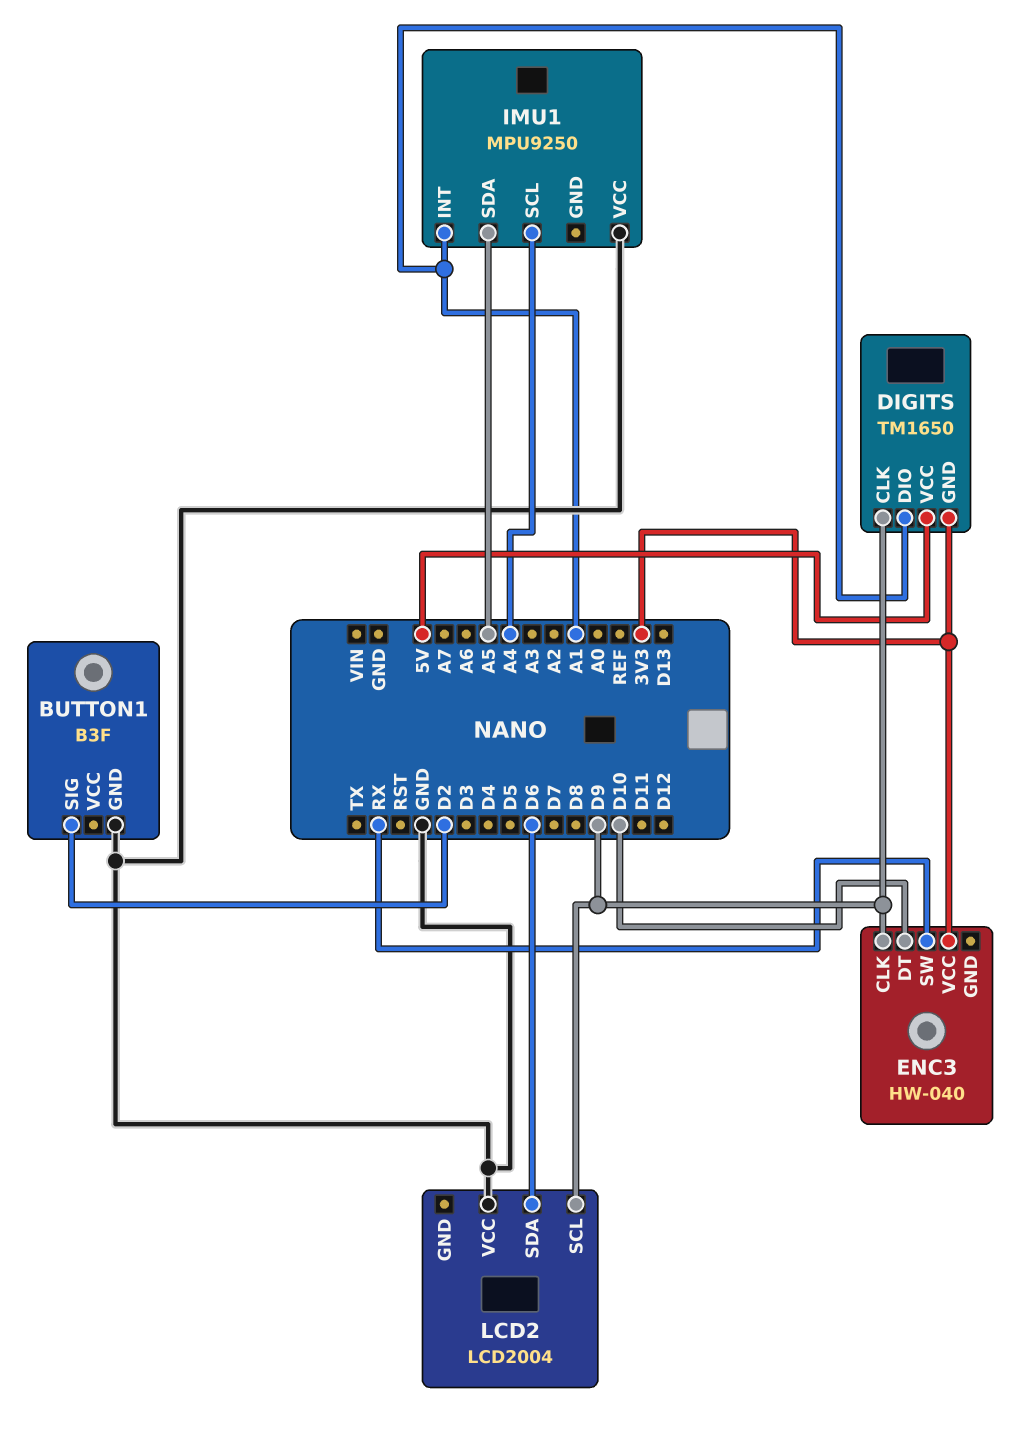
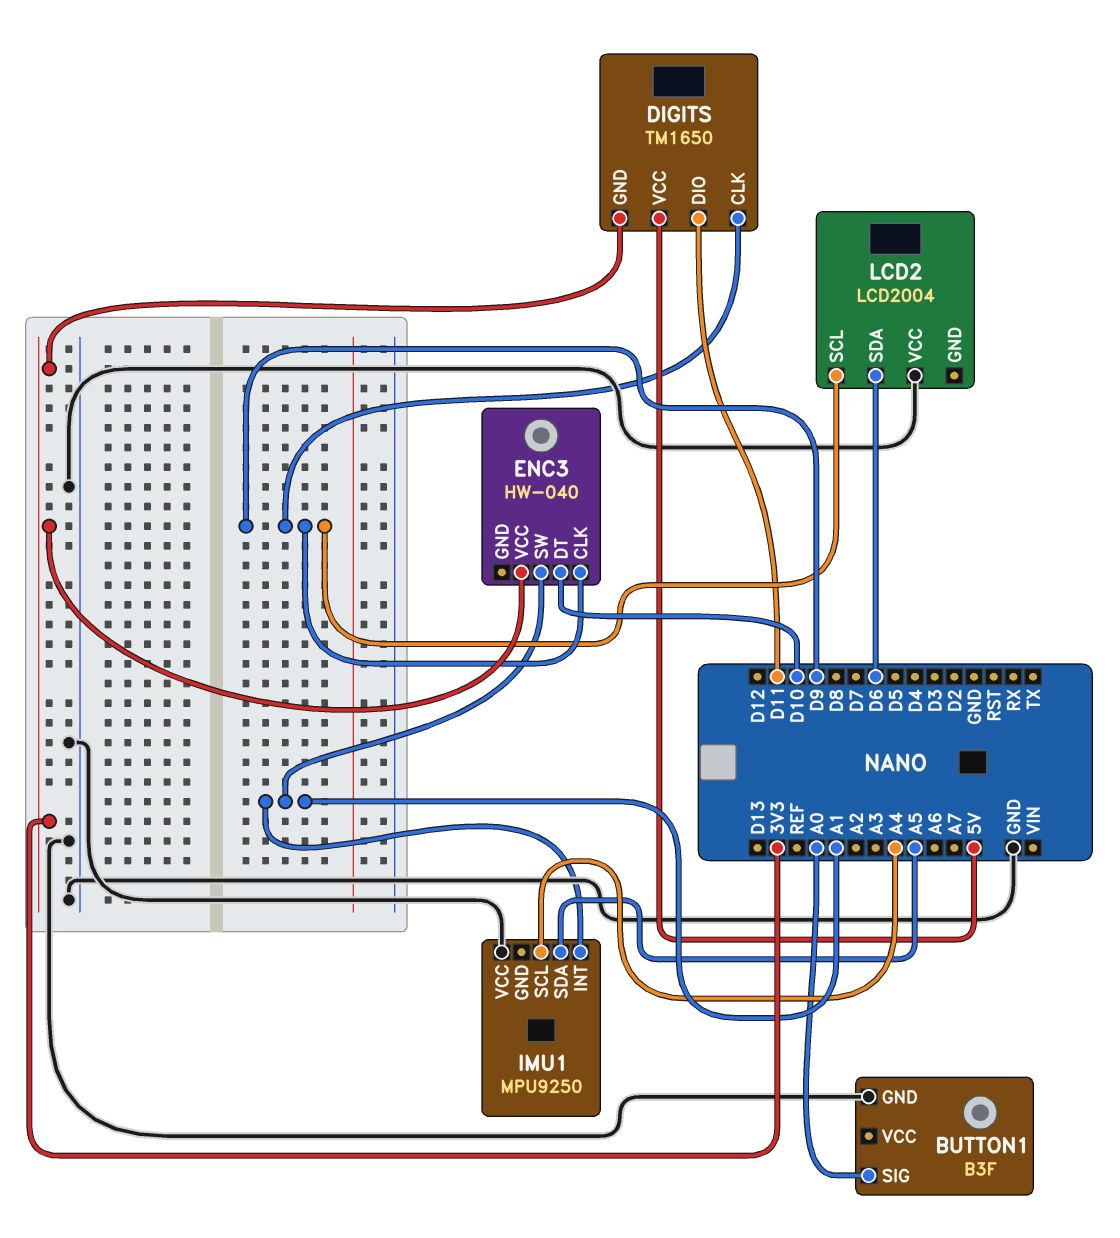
BUTTON1 pin SIG: D2 -> A0
DIGITS pin DIO: A1 -> D11
ENC3 pin SW: RX -> A1

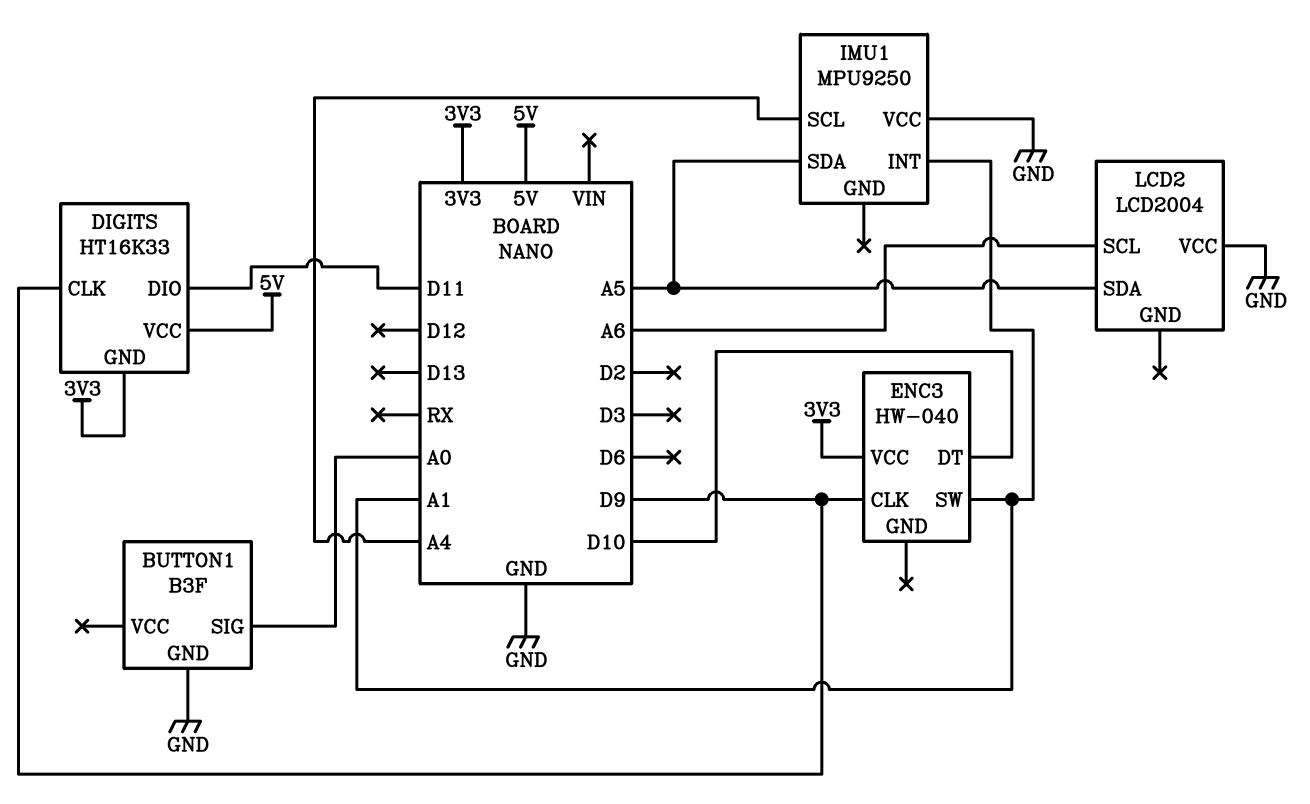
DIGITS: TM1650 -> HT16K33
LCD2 pin SCL: D9 -> A6
LCD2 pin SDA: D6 -> A5

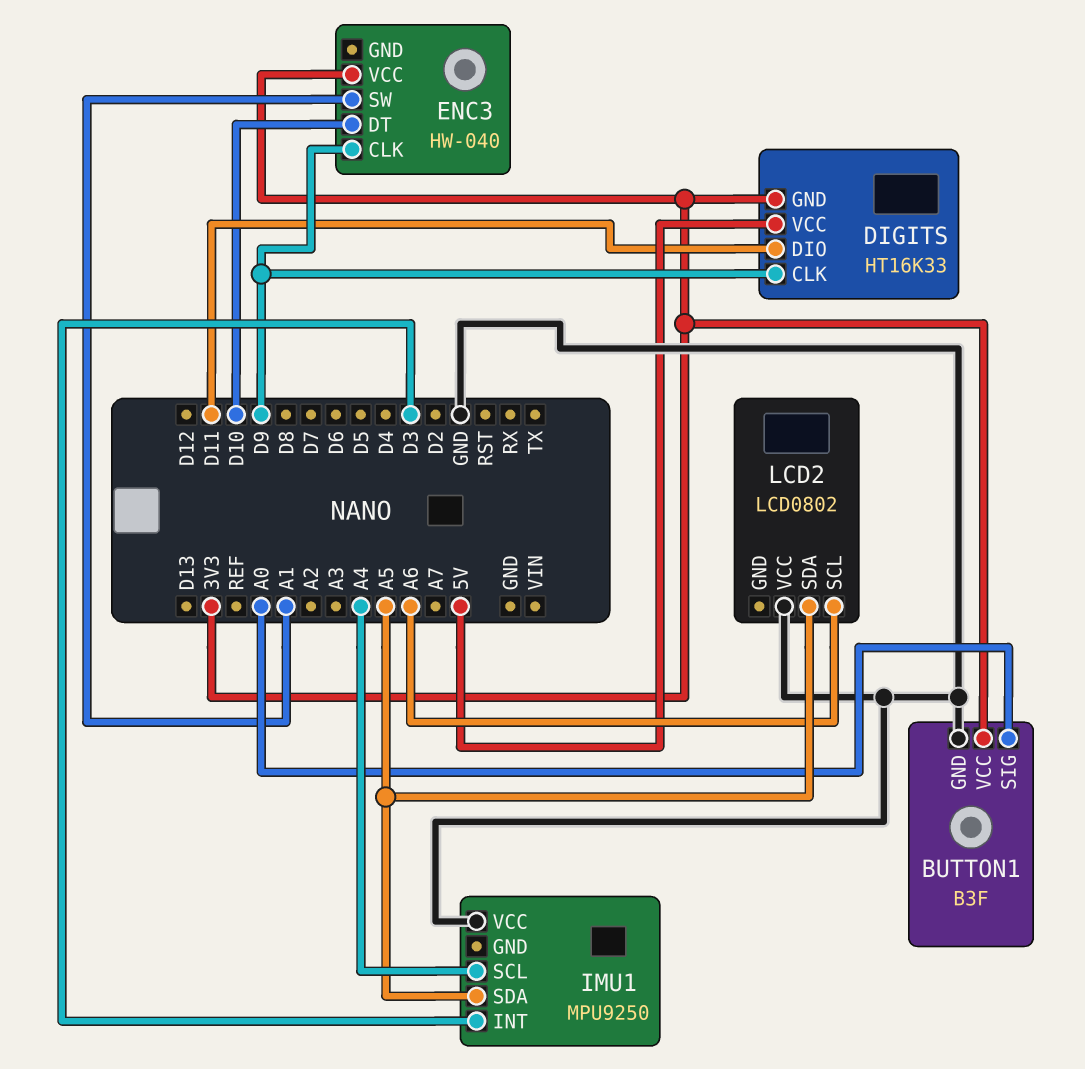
BUTTON1 pin VCC: none -> 3V3
IMU1 pin INT: A1 -> D3
LCD2: LCD2004 -> LCD0802

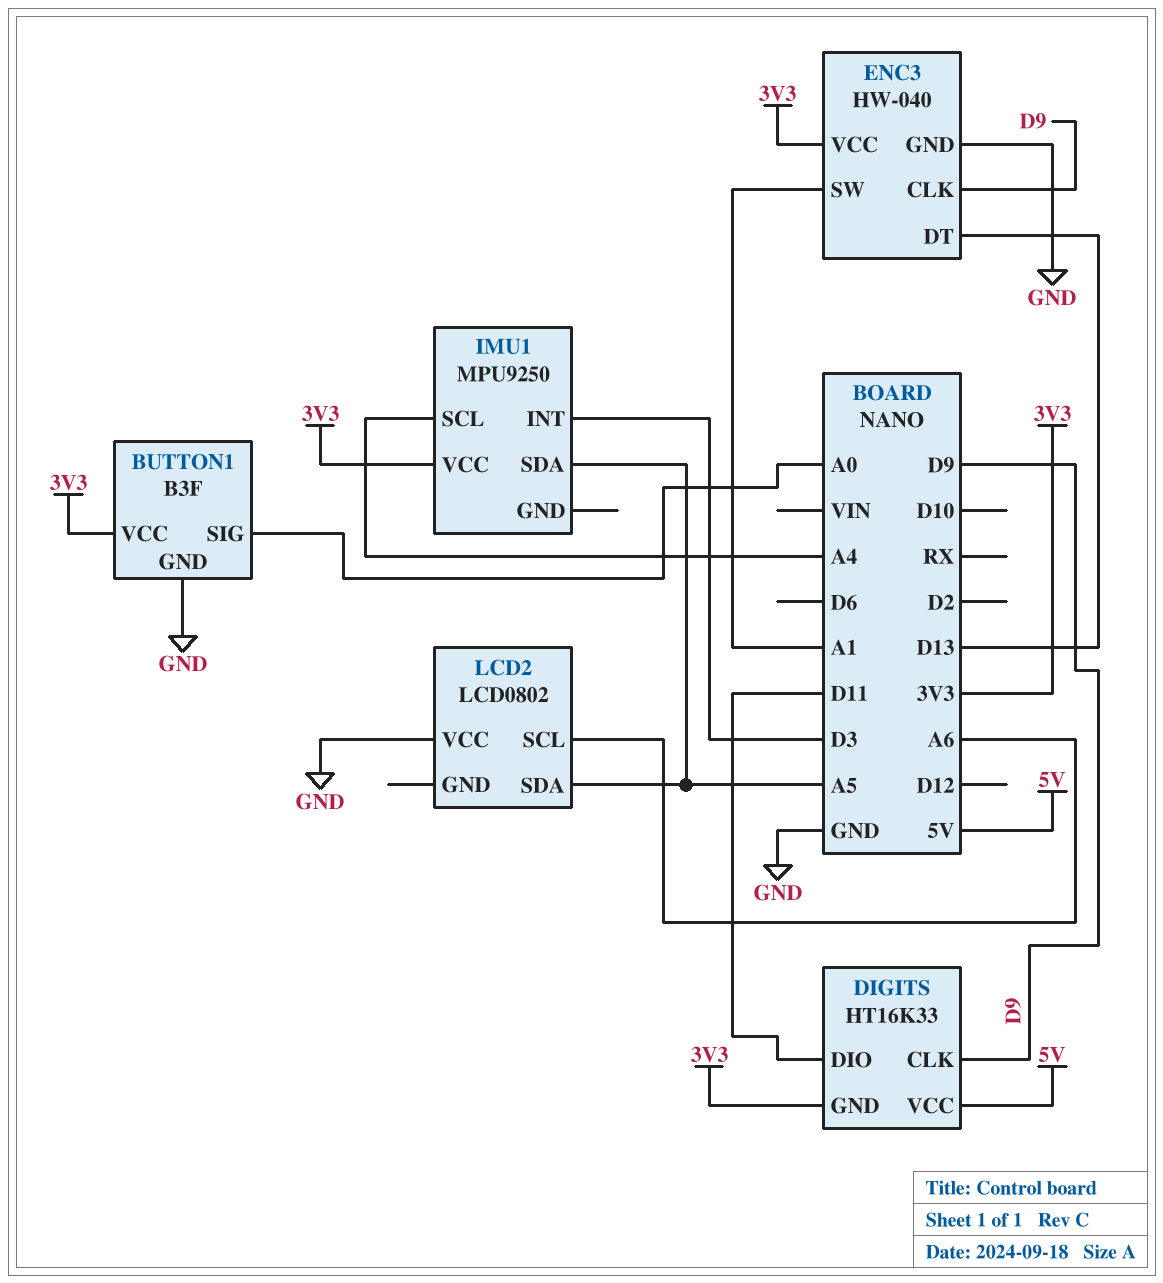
ENC3 pin DT: D10 -> D13
ENC3 pin GND: none -> GND
IMU1 pin VCC: GND -> 3V3

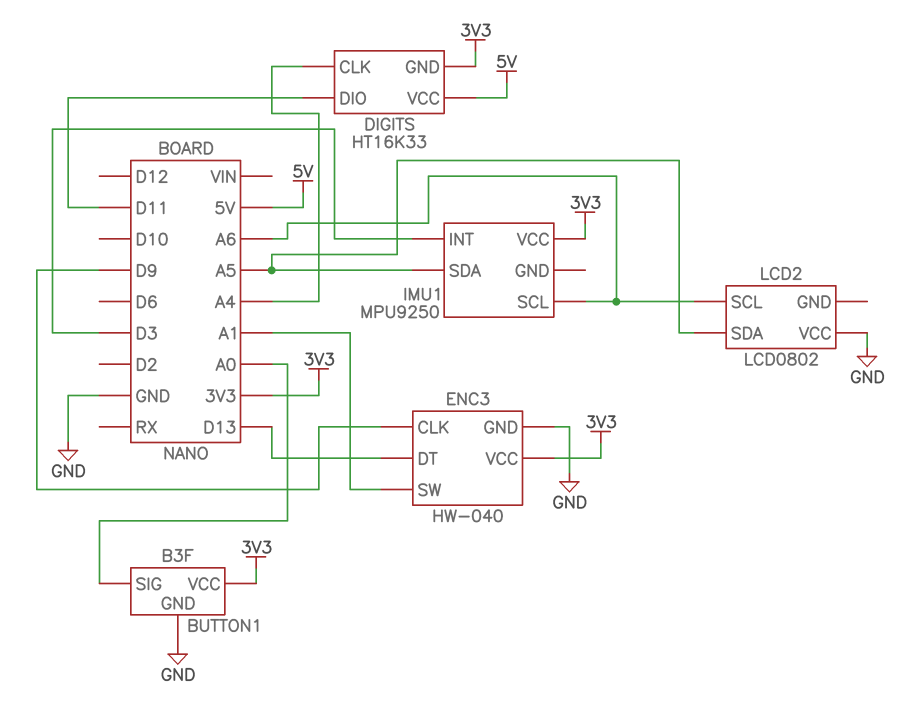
DIGITS pin CLK: D9 -> A4
IMU1 pin SCL: A4 -> A6

